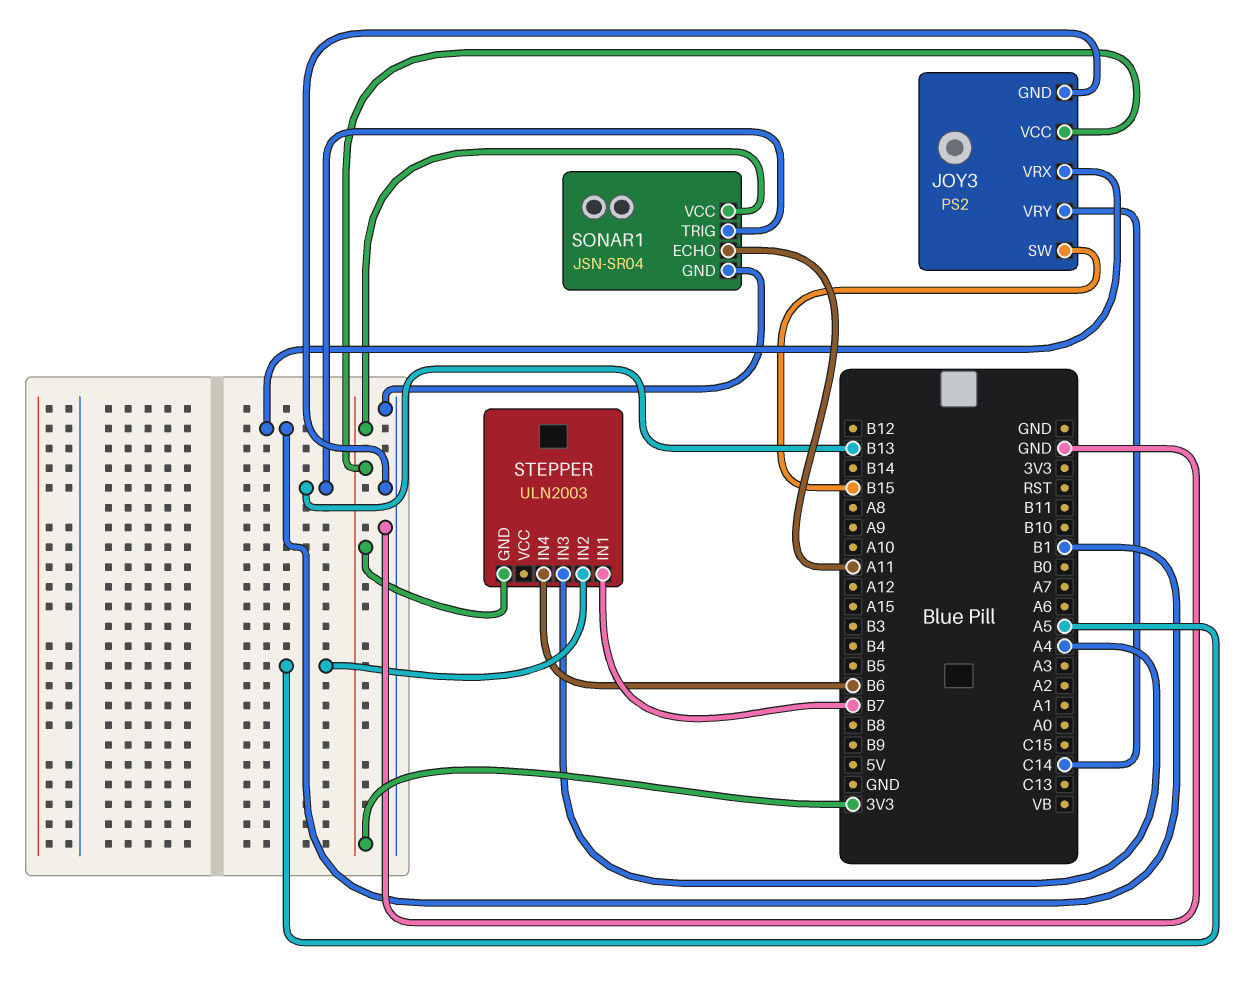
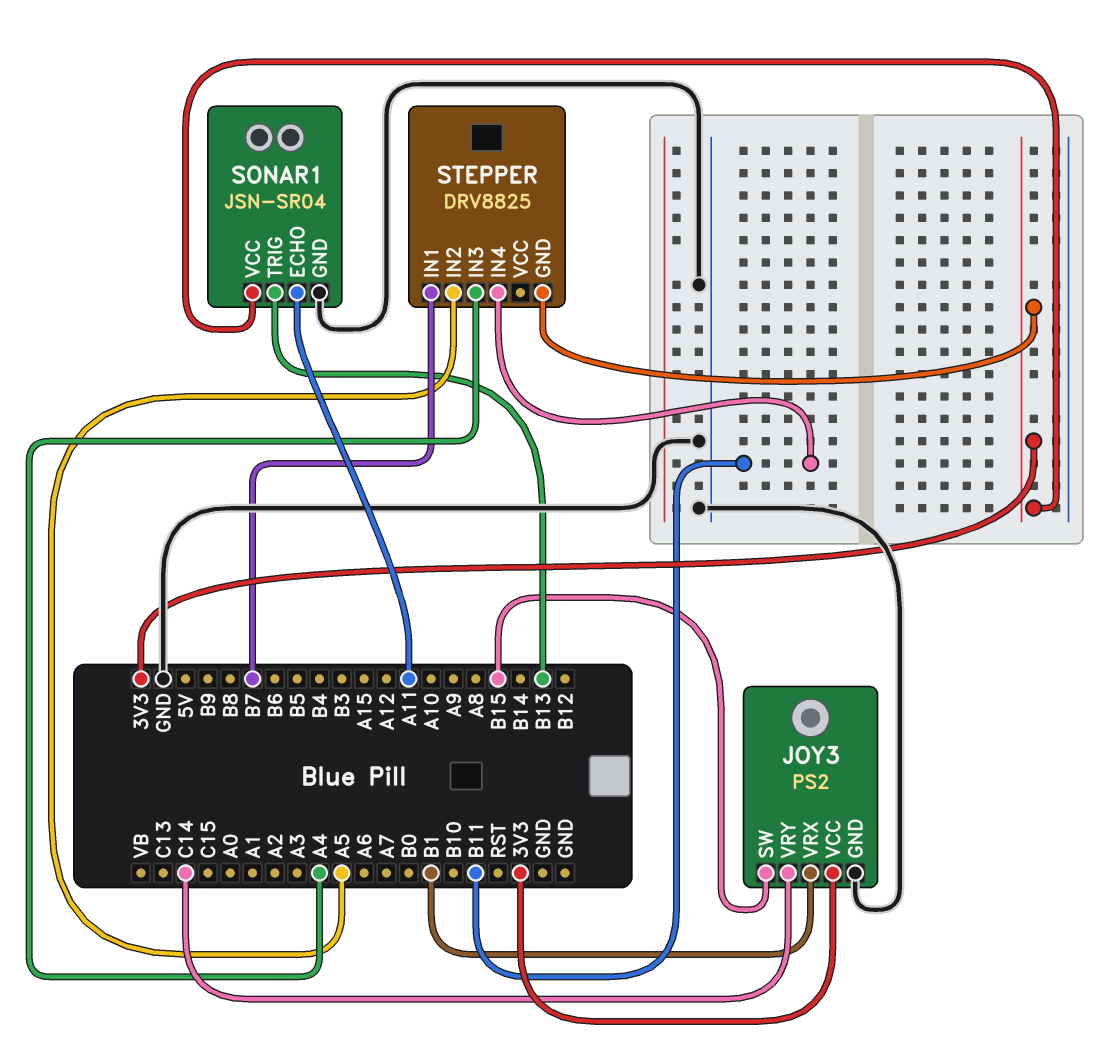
STEPPER: ULN2003 -> DRV8825
STEPPER pin IN4: B6 -> B11

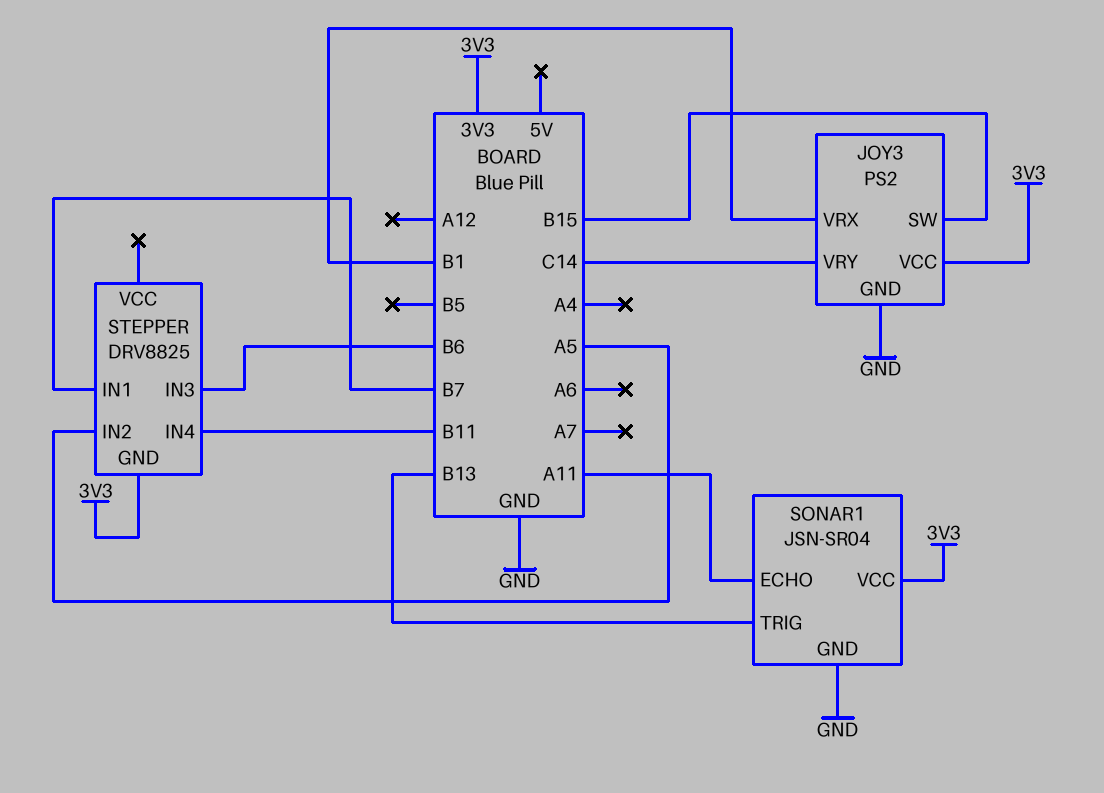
STEPPER pin IN3: A4 -> B6

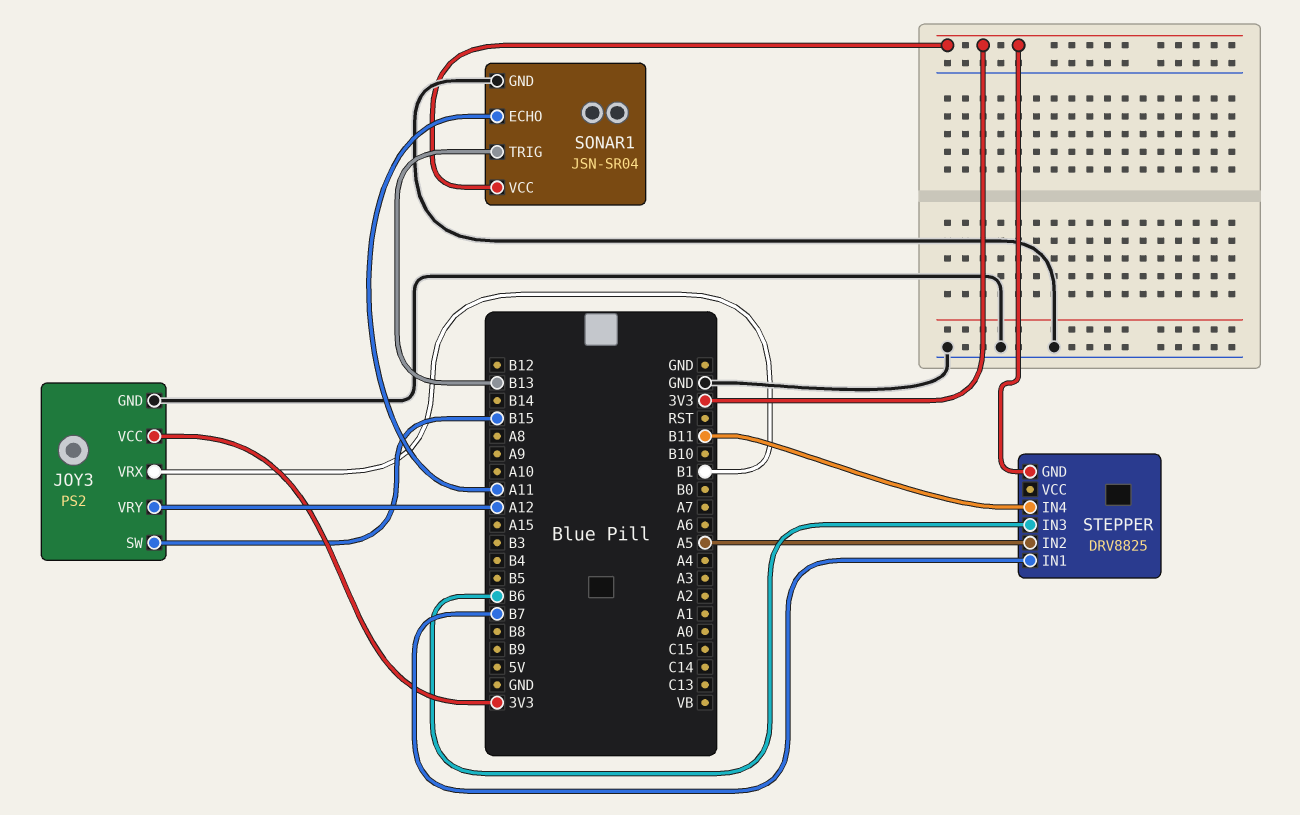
JOY3 pin VRY: C14 -> A12

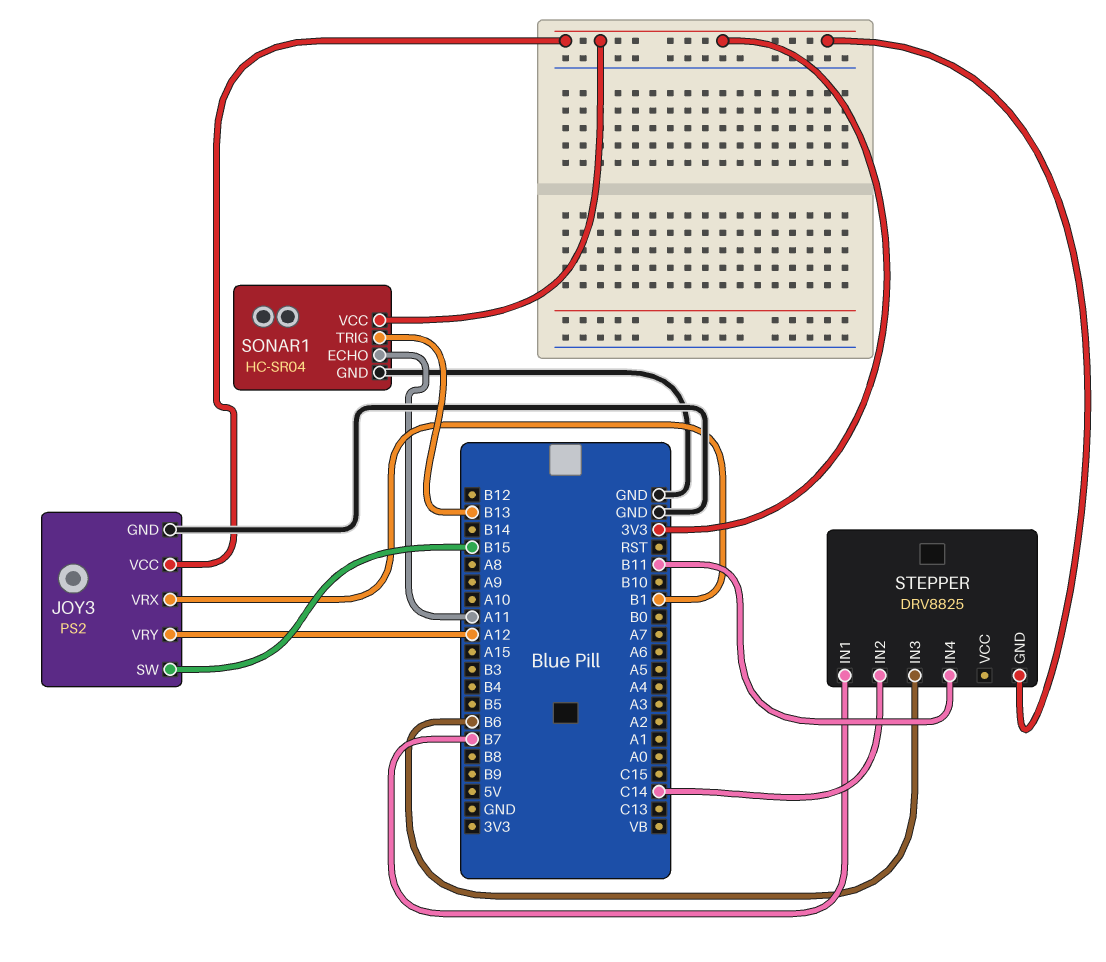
SONAR1: JSN-SR04 -> HC-SR04
STEPPER pin IN2: A5 -> C14

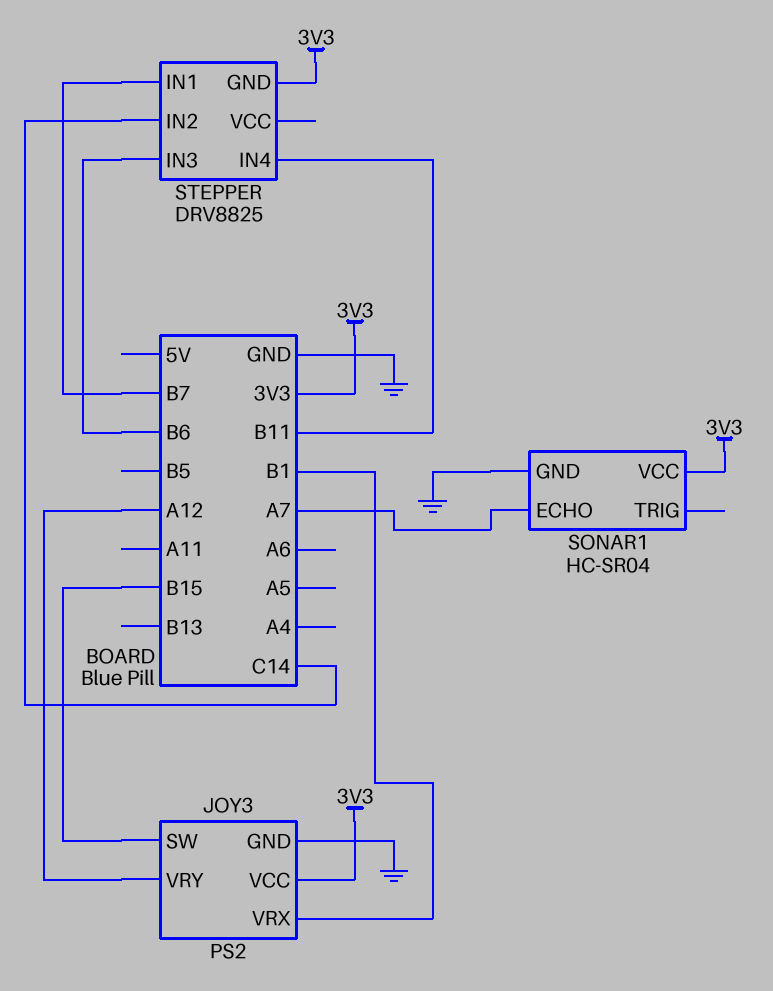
SONAR1 pin ECHO: A11 -> A7
SONAR1 pin TRIG: B13 -> none

